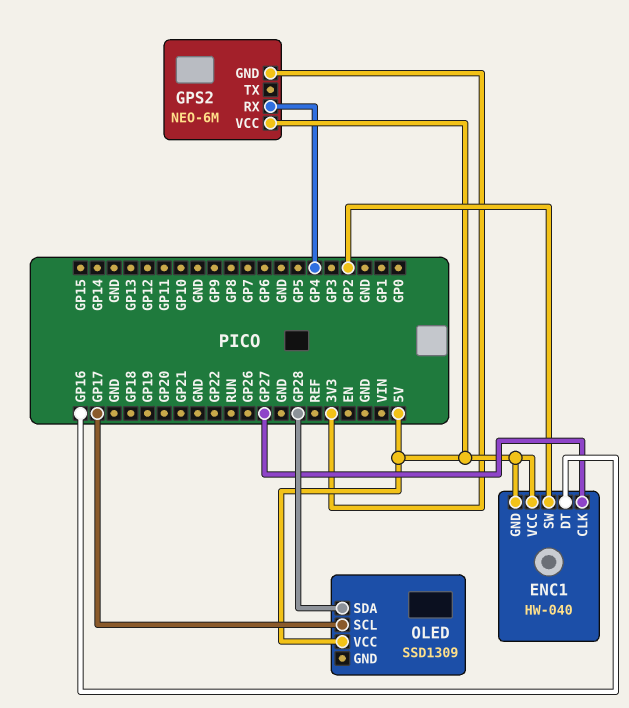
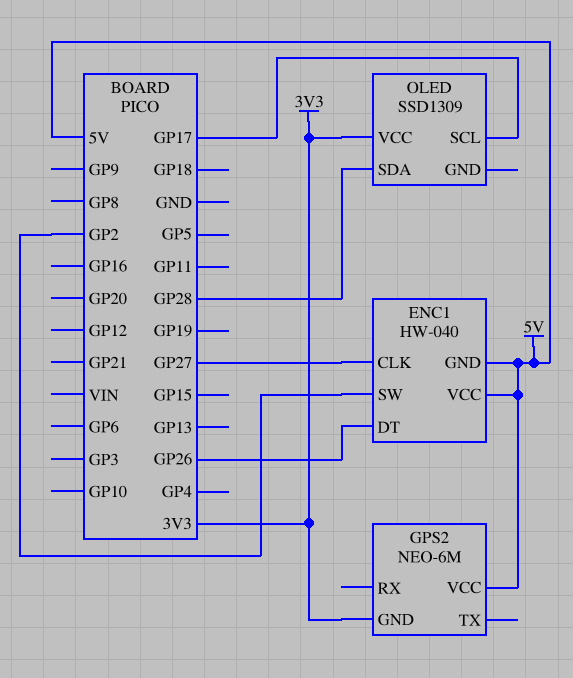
ENC1 pin DT: GP16 -> GP26
GPS2 pin RX: GP4 -> none
OLED pin VCC: 5V -> 3V3

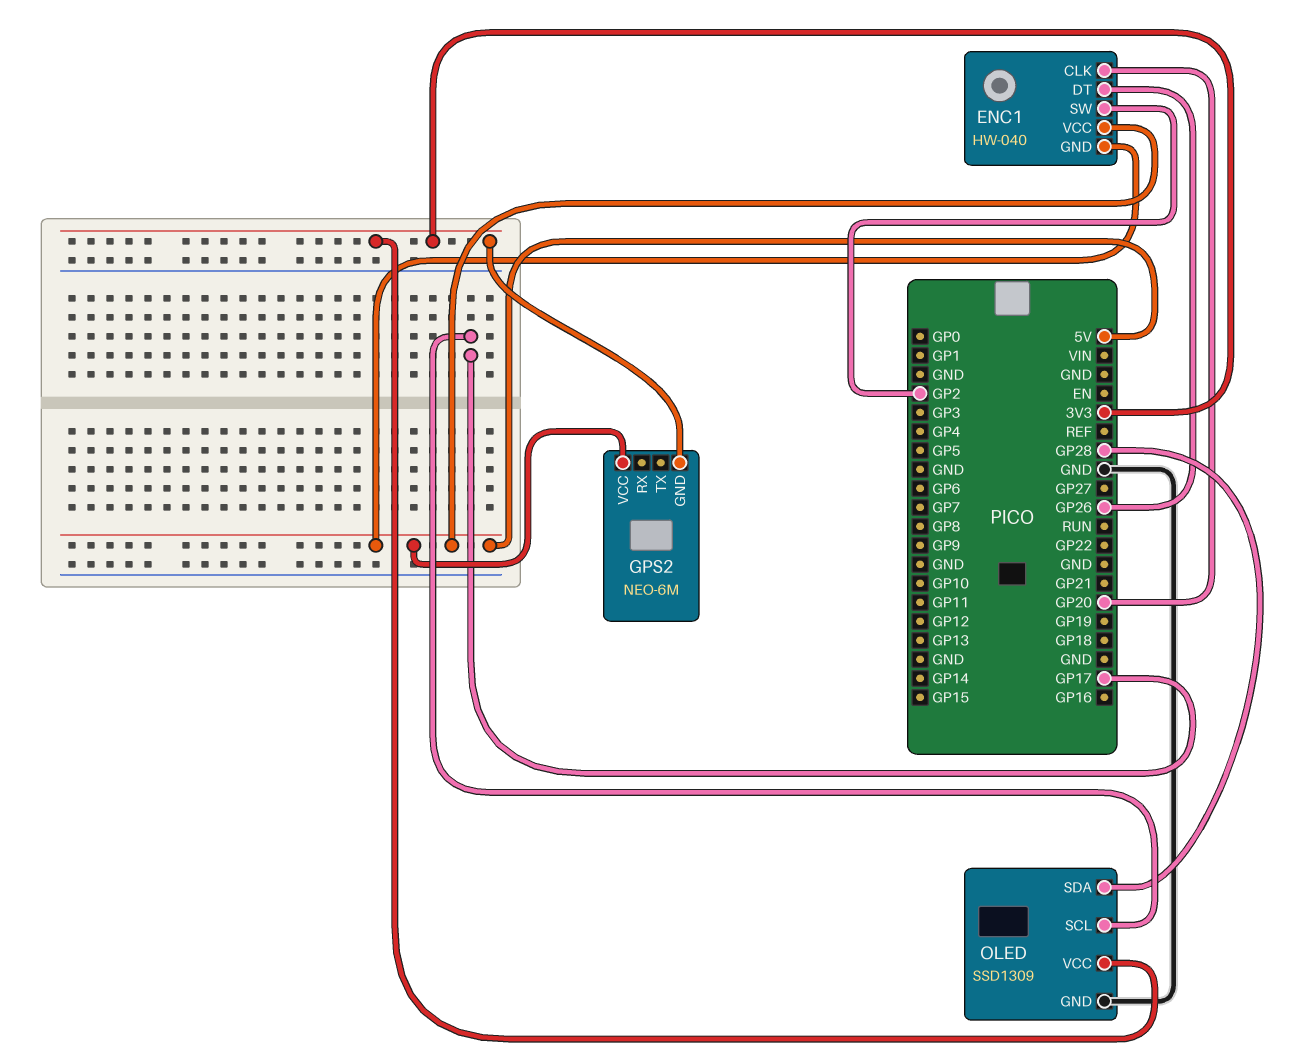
ENC1 pin CLK: GP27 -> GP20
OLED pin GND: none -> GND

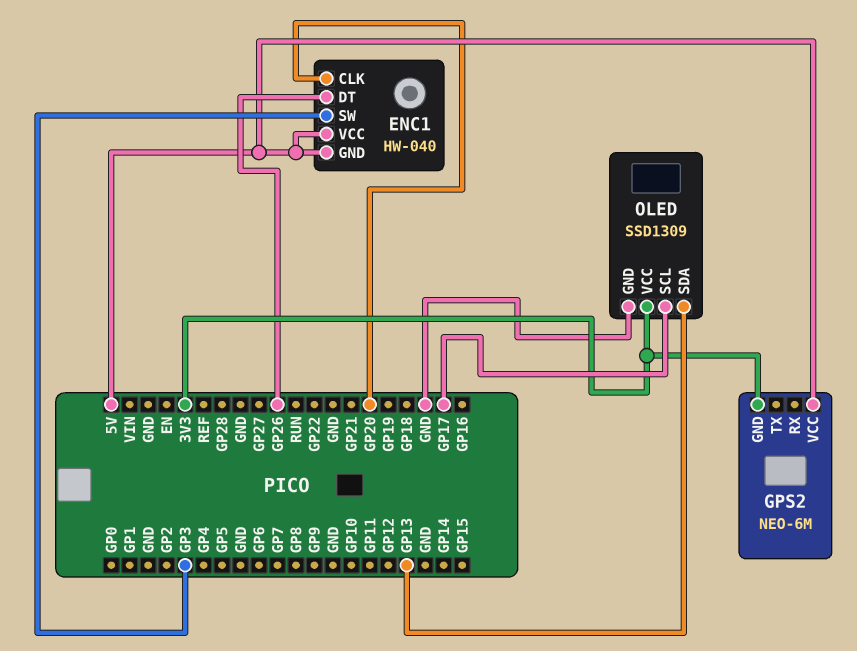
ENC1 pin SW: GP2 -> GP3
OLED pin SDA: GP28 -> GP13

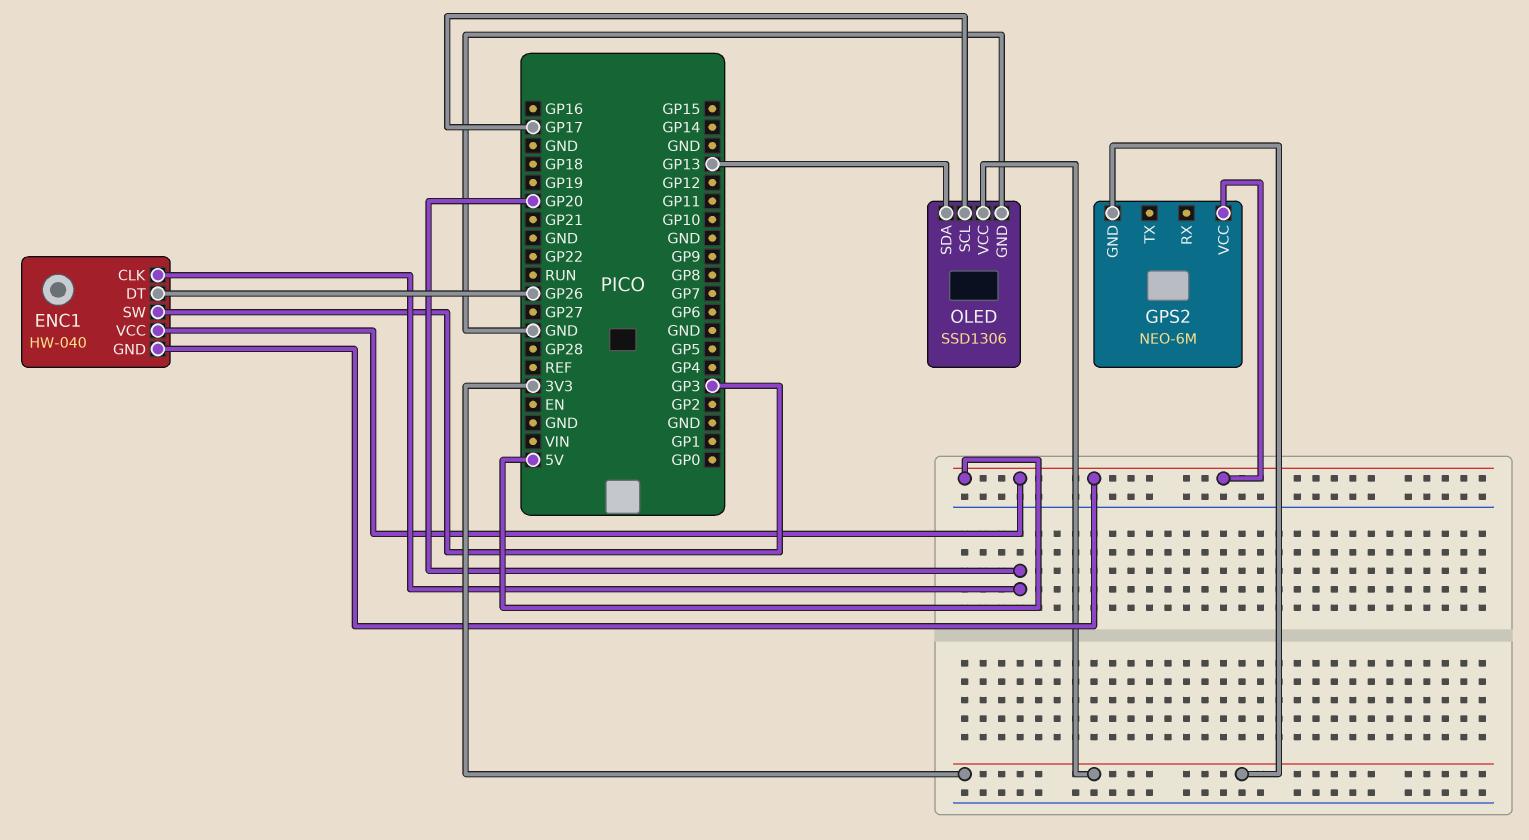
OLED: SSD1309 -> SSD1306

